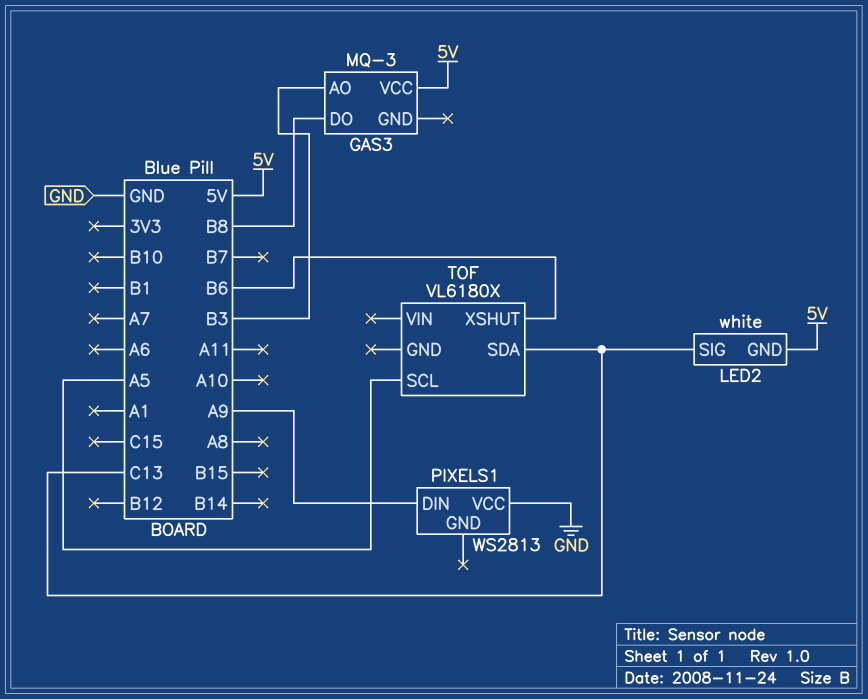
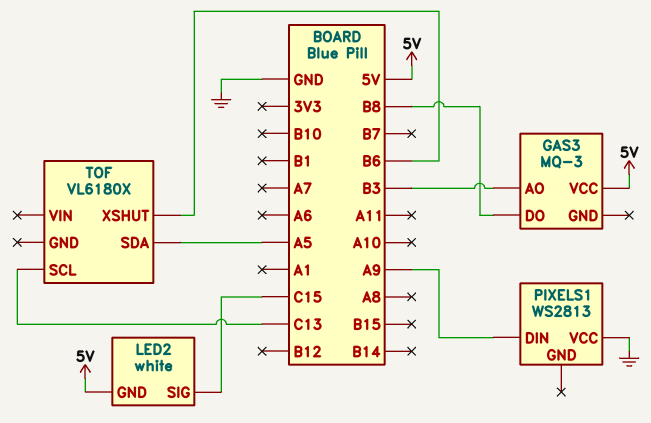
LED2 pin SIG: C13 -> C15
TOF pin SCL: A5 -> C13
TOF pin SDA: C13 -> A5

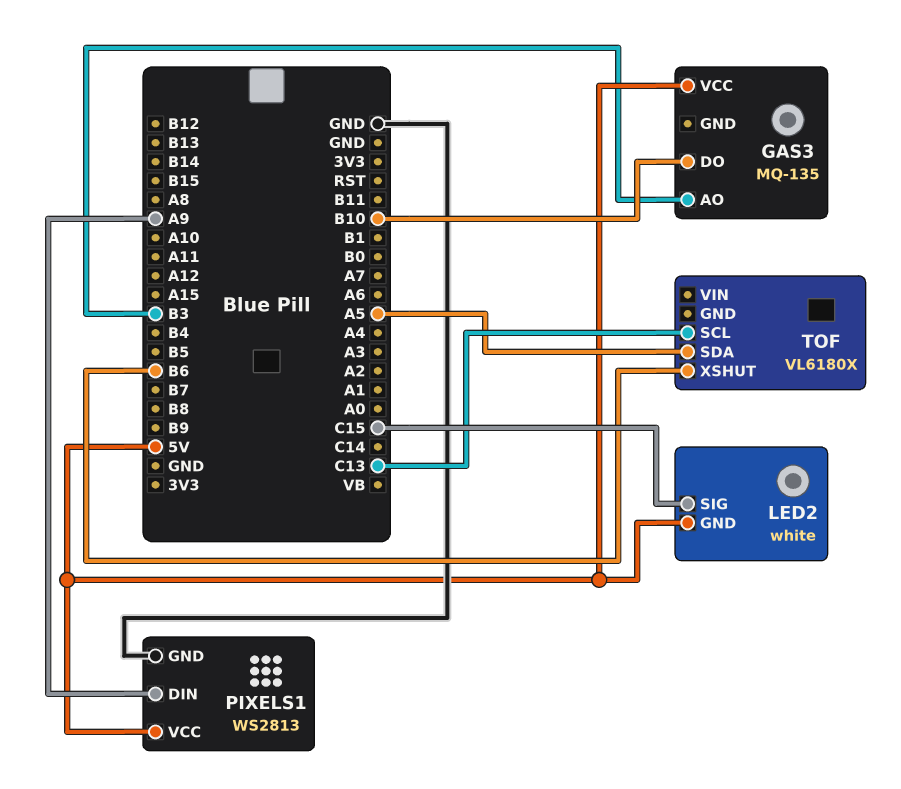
GAS3: MQ-3 -> MQ-135
GAS3 pin DO: B8 -> B10
PIXELS1 pin GND: none -> GND
PIXELS1 pin VCC: GND -> 5V

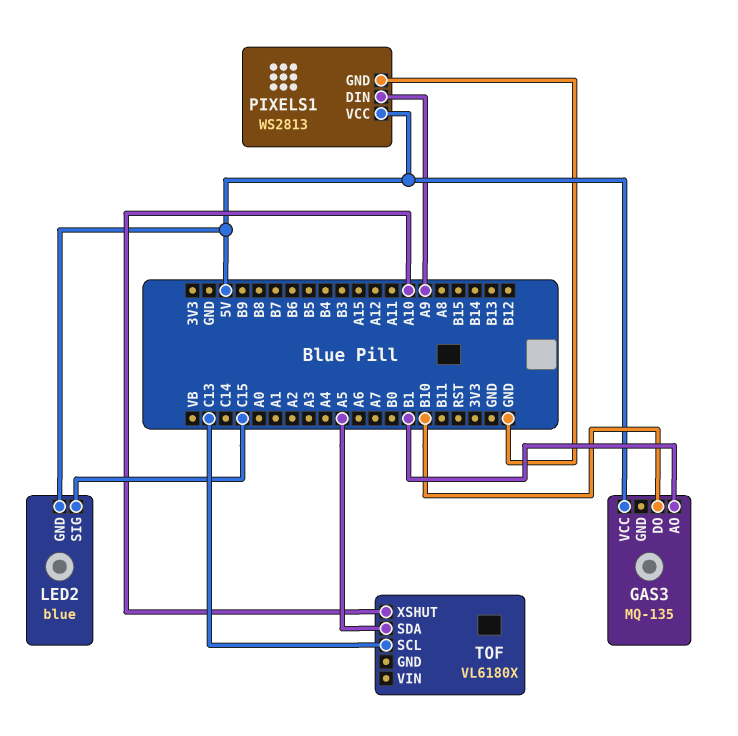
GAS3 pin AO: B3 -> B1
LED2: white -> blue
TOF pin XSHUT: B6 -> A10

